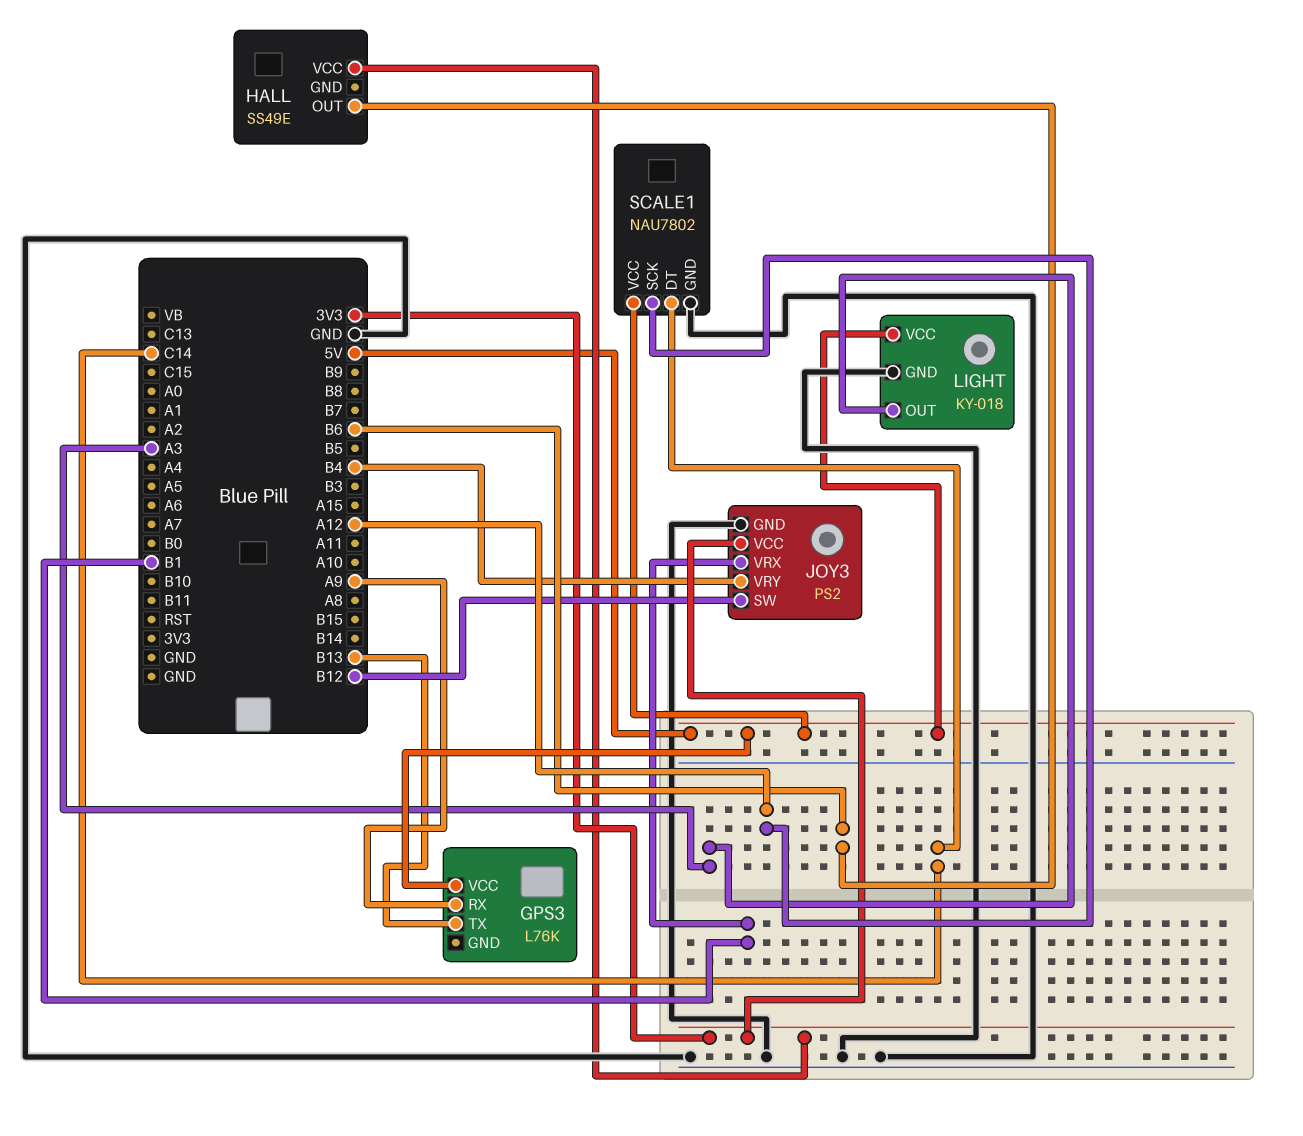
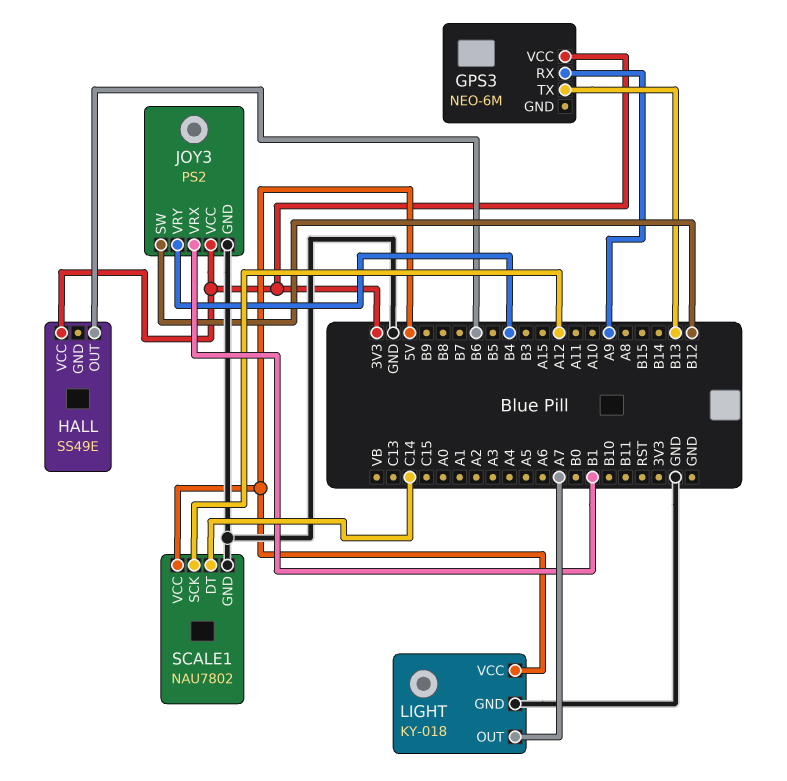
GPS3: L76K -> NEO-6M
GPS3 pin VCC: 5V -> 3V3
LIGHT pin OUT: A3 -> A7

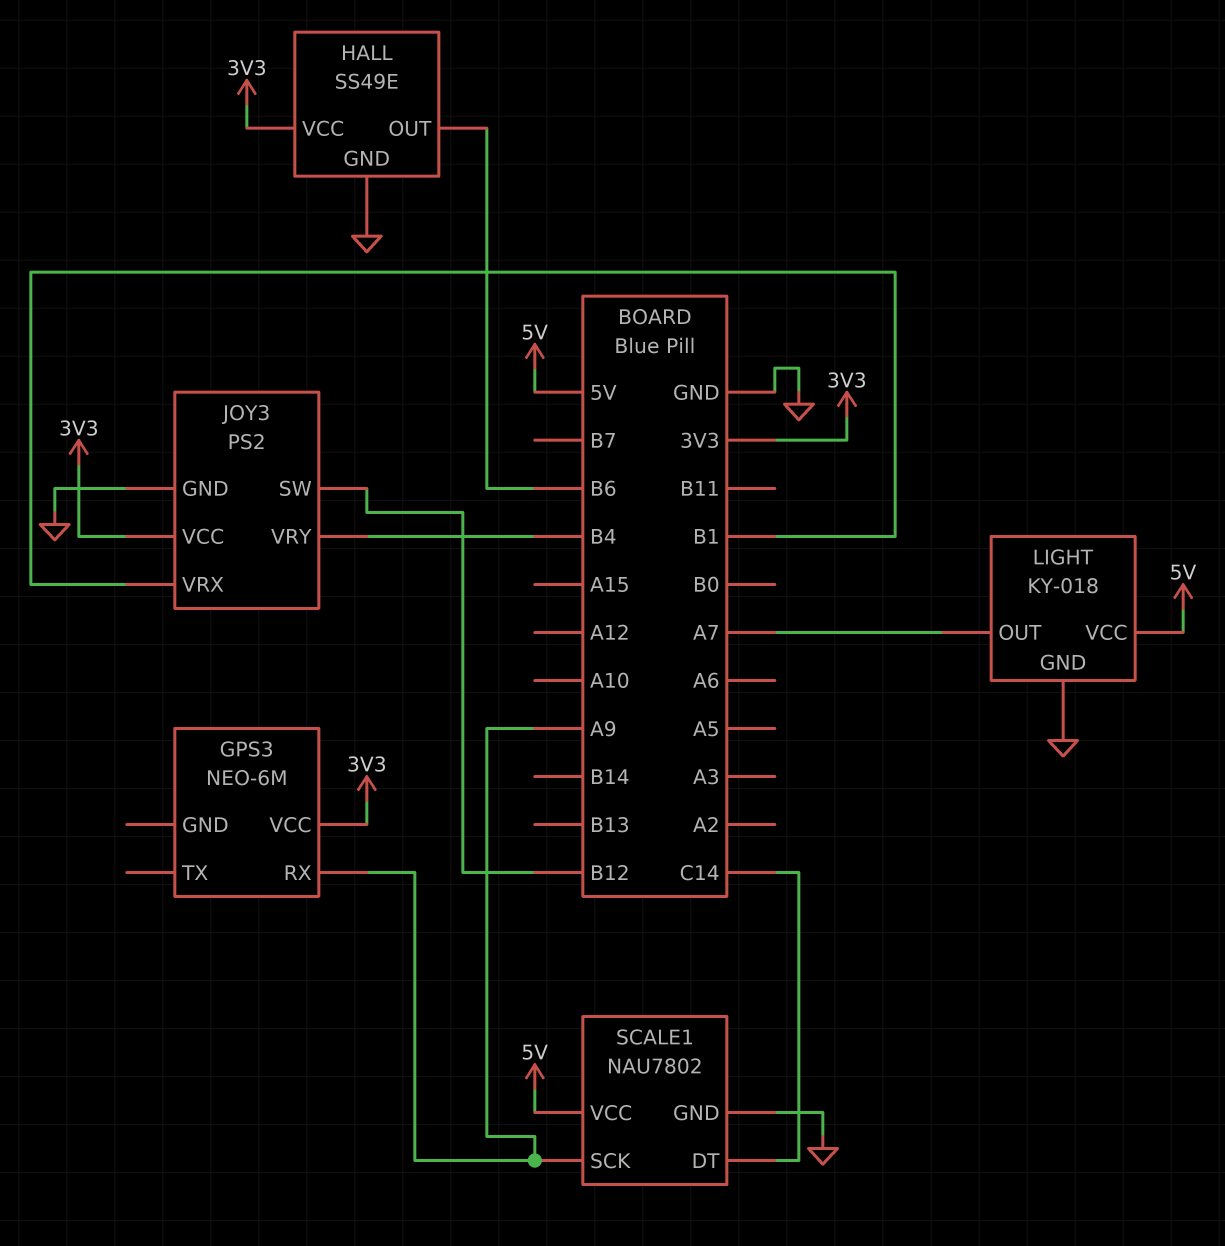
GPS3 pin TX: B13 -> none
HALL pin GND: none -> GND
SCALE1 pin SCK: A12 -> A9

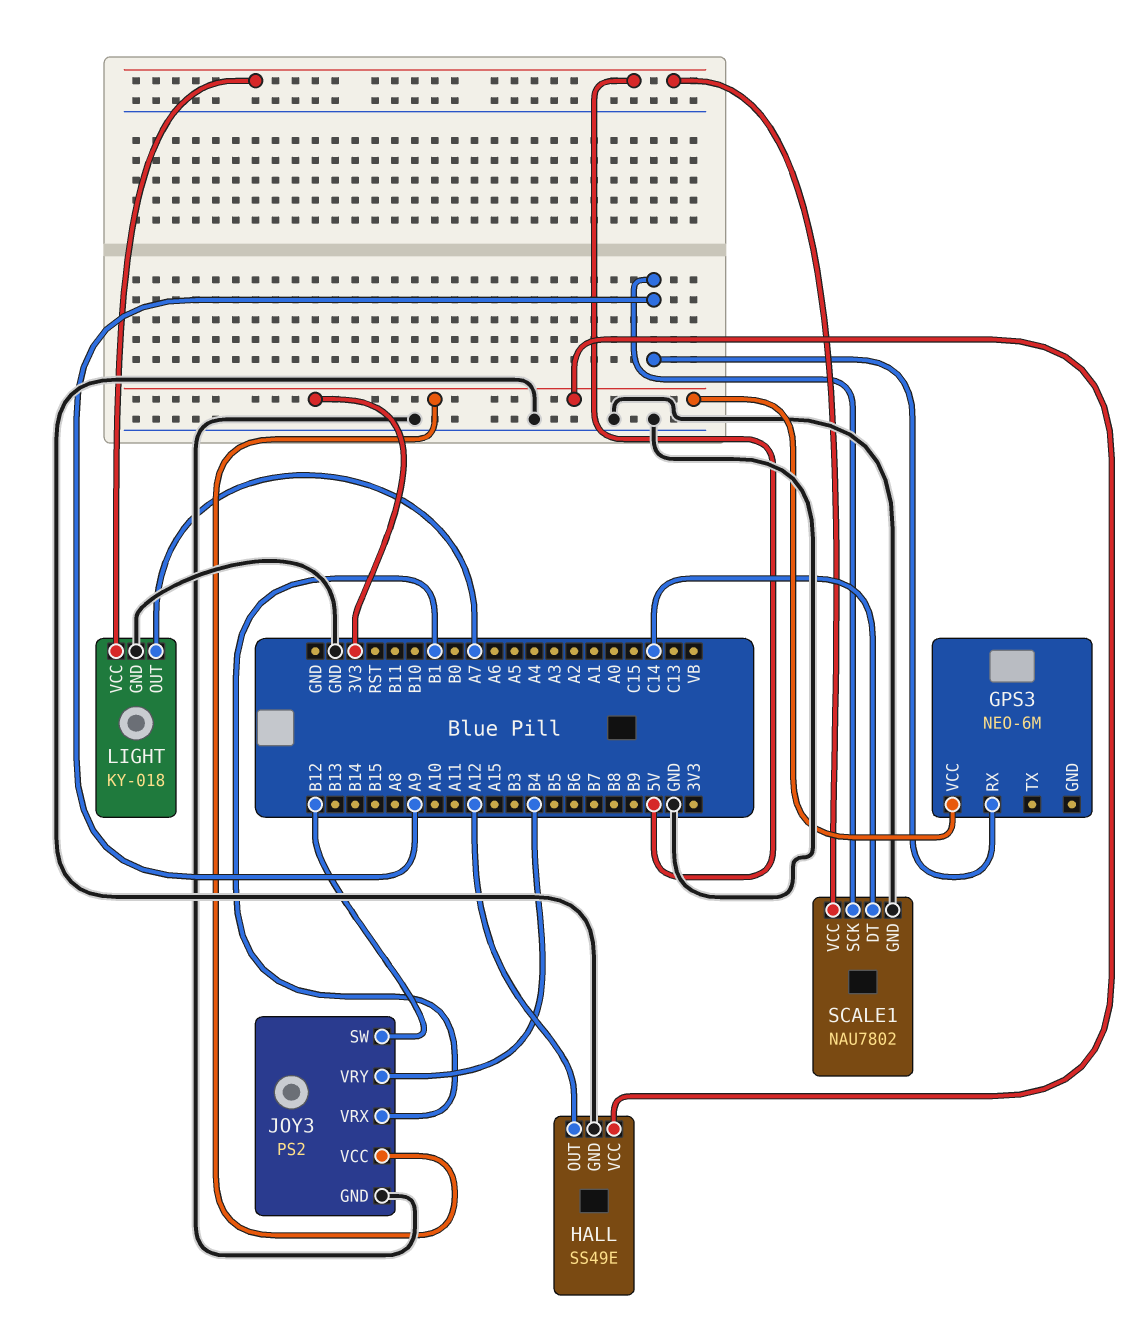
HALL pin OUT: B6 -> A12

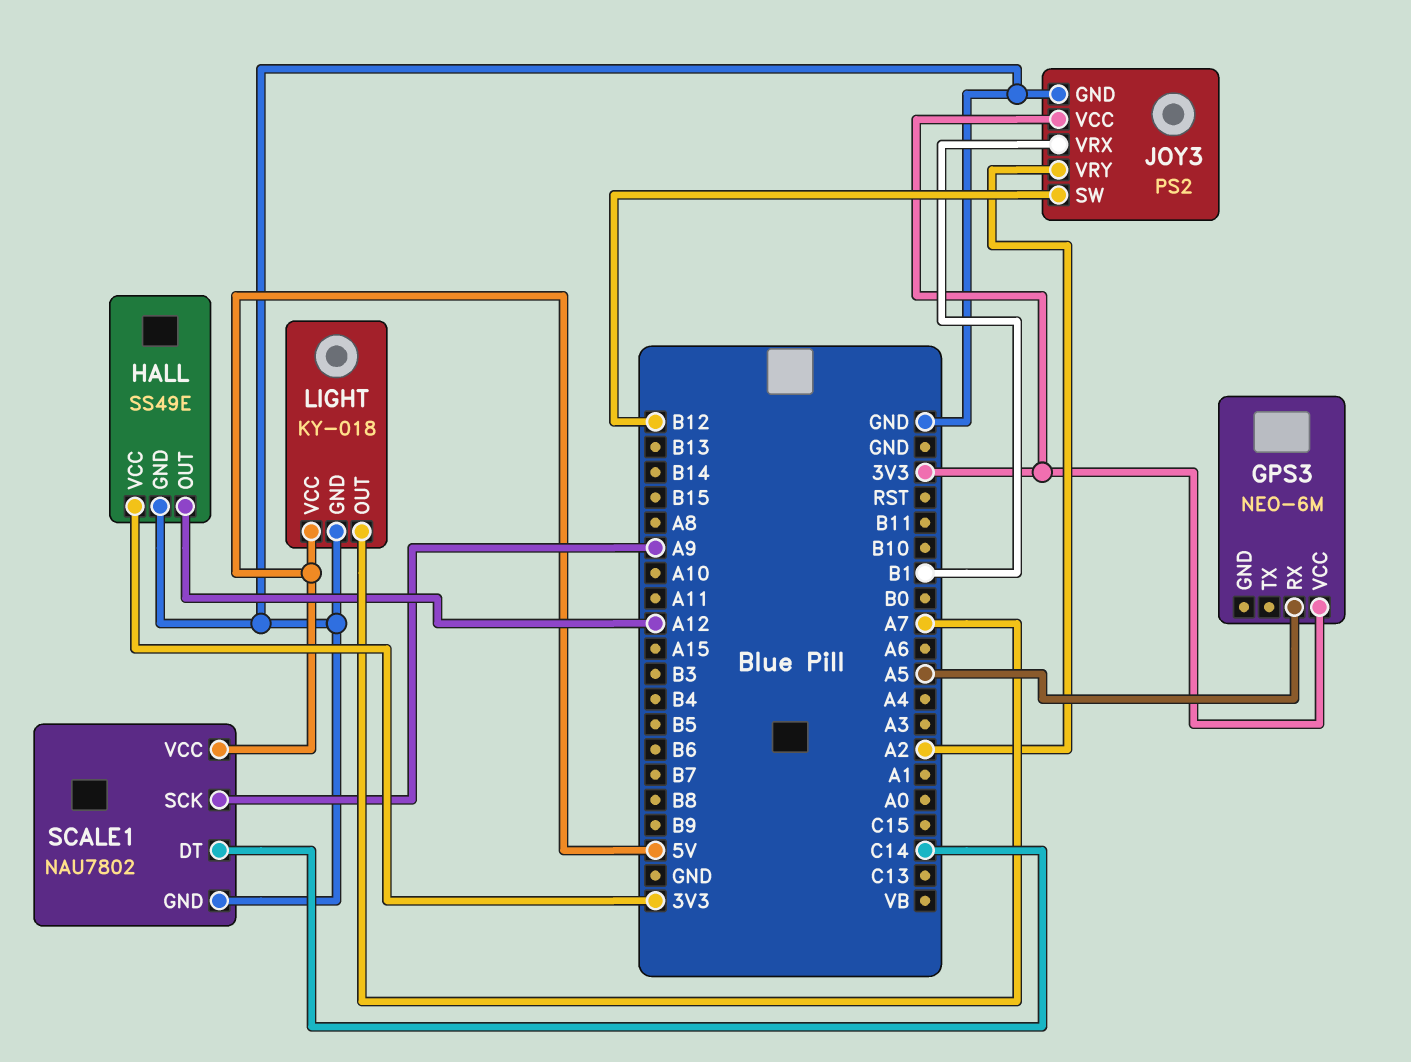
GPS3 pin RX: A9 -> A5
JOY3 pin VRY: B4 -> A2

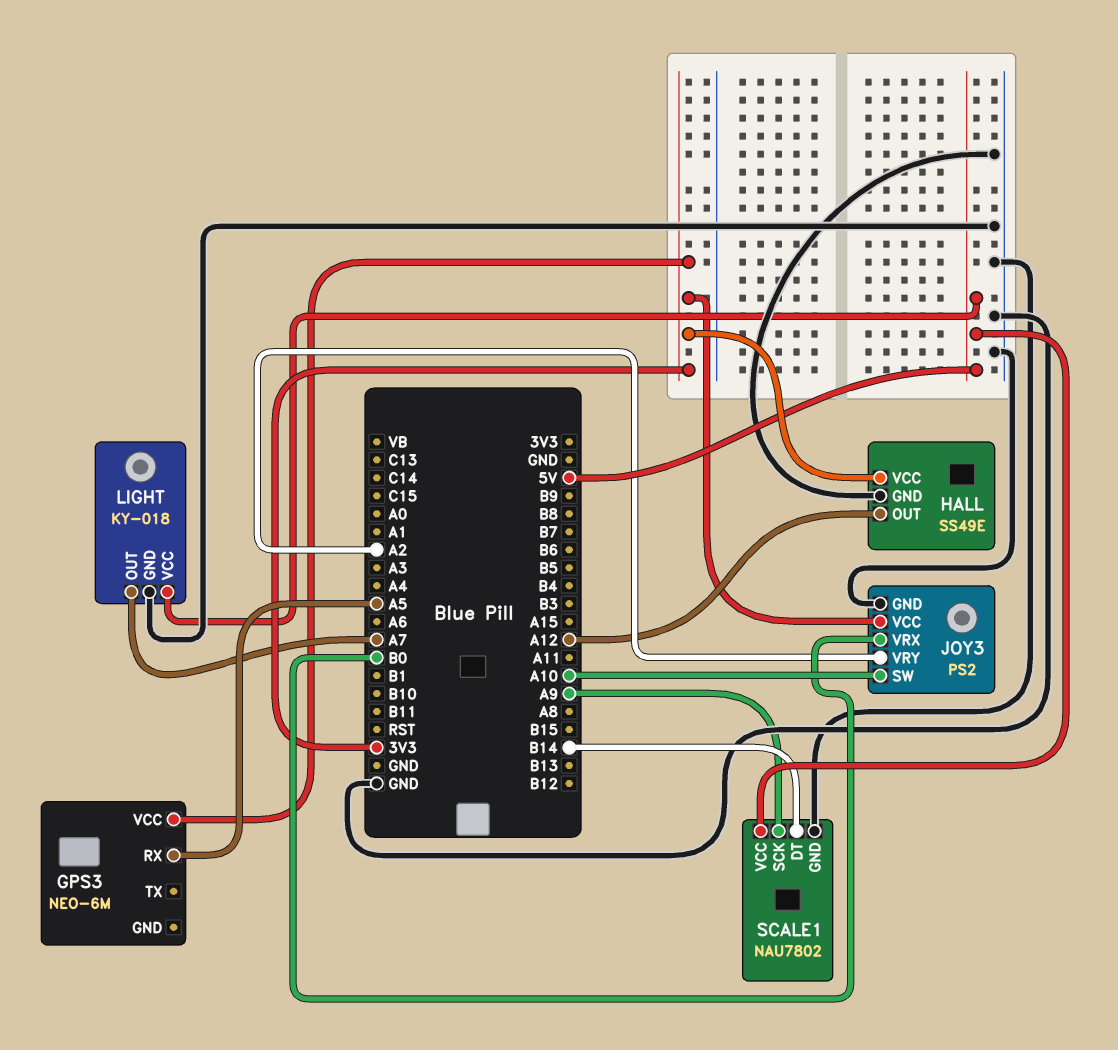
JOY3 pin SW: B12 -> A10
JOY3 pin VRX: B1 -> B0
SCALE1 pin DT: C14 -> B14

